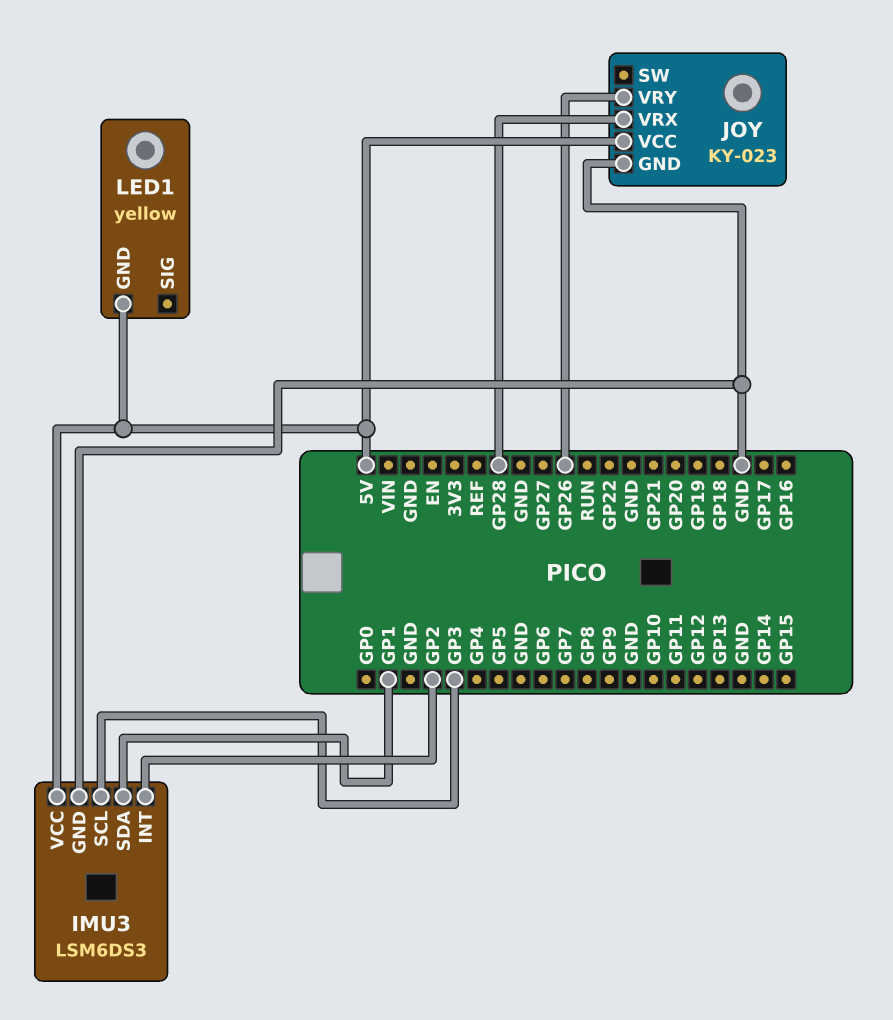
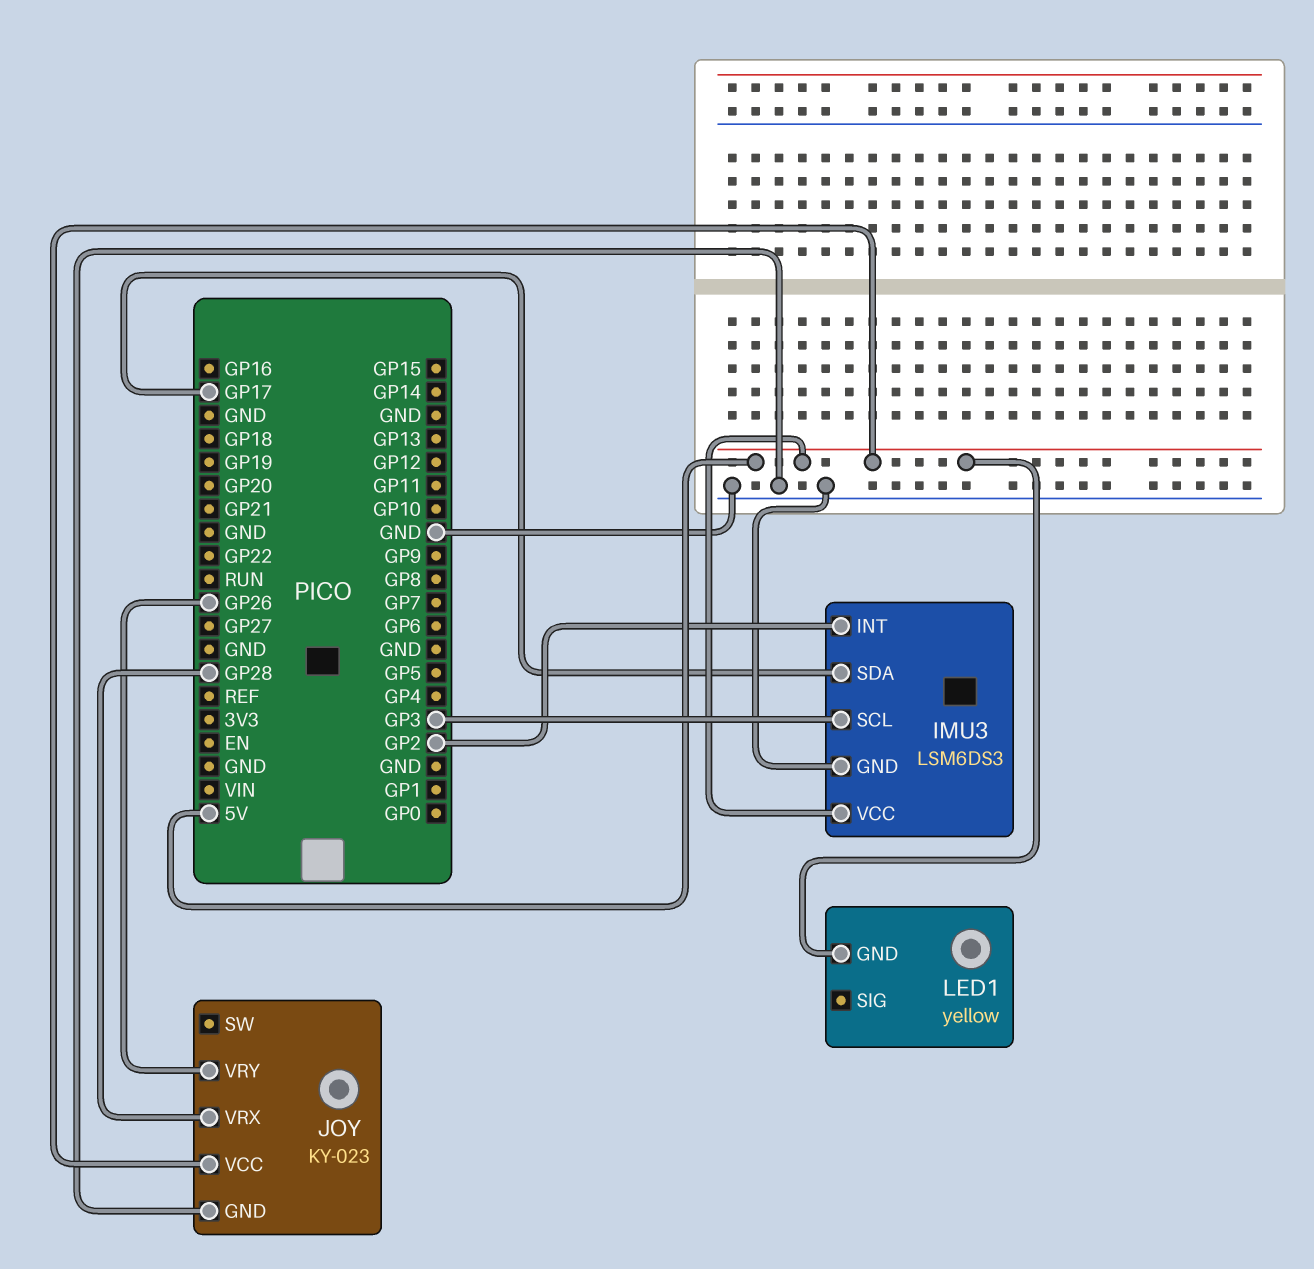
IMU3 pin SDA: GP1 -> GP17

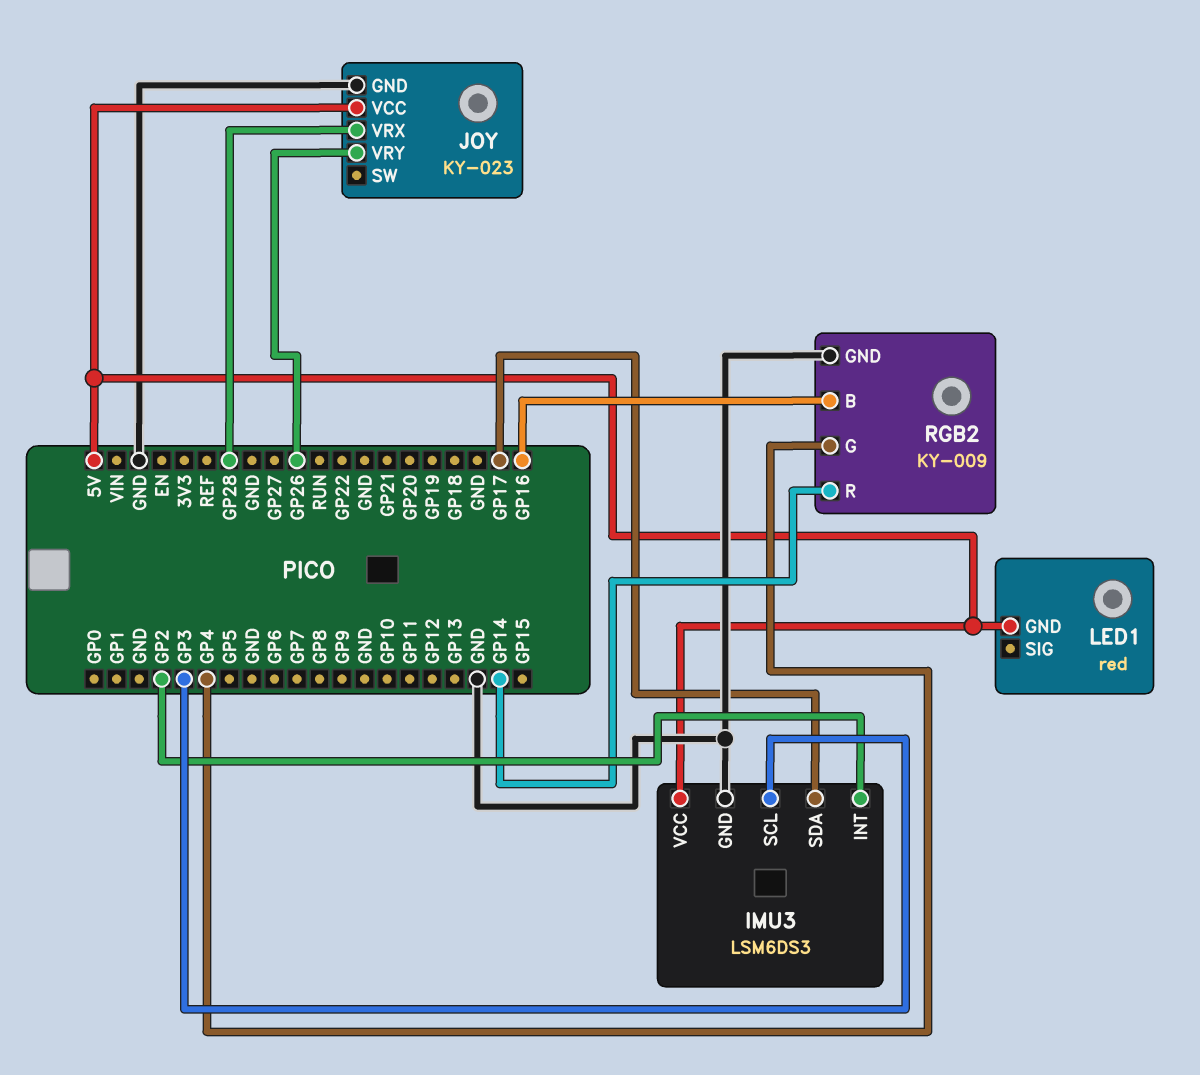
LED1: yellow -> red
RGB2: none -> KY-009
RGB2 pin B: none -> GP16
RGB2 pin G: none -> GP4
RGB2 pin GND: none -> GND
RGB2 pin R: none -> GP14

